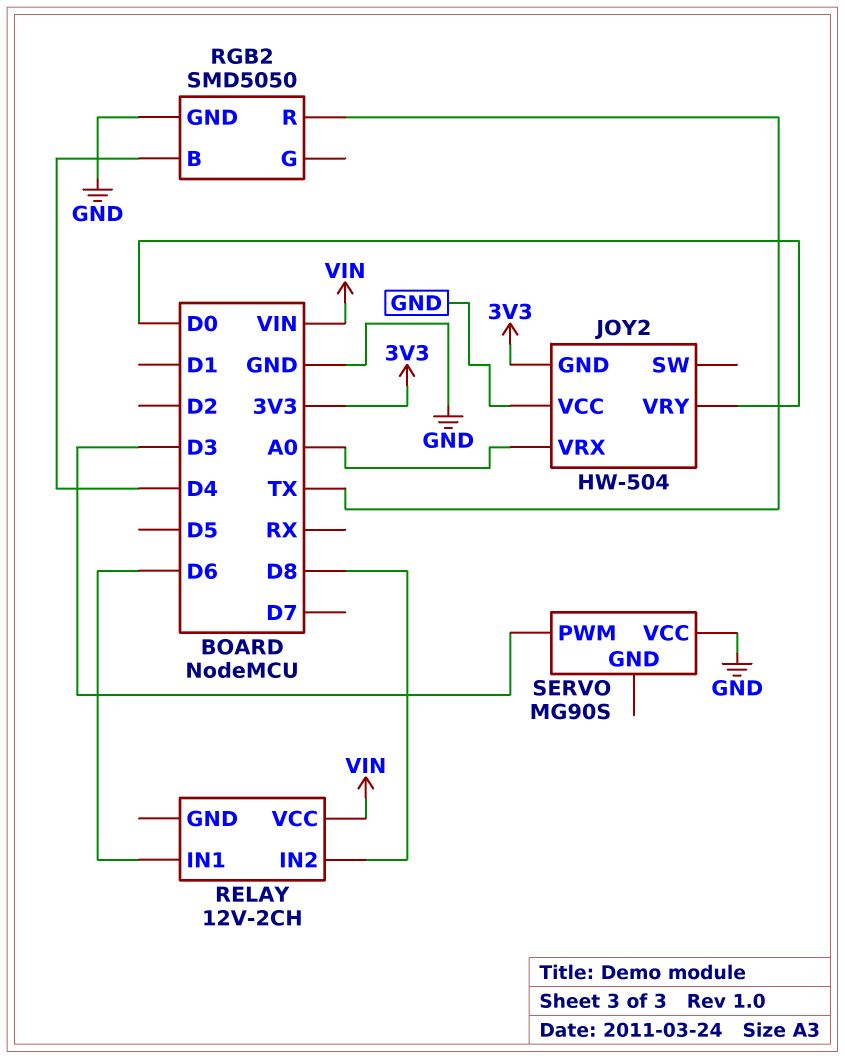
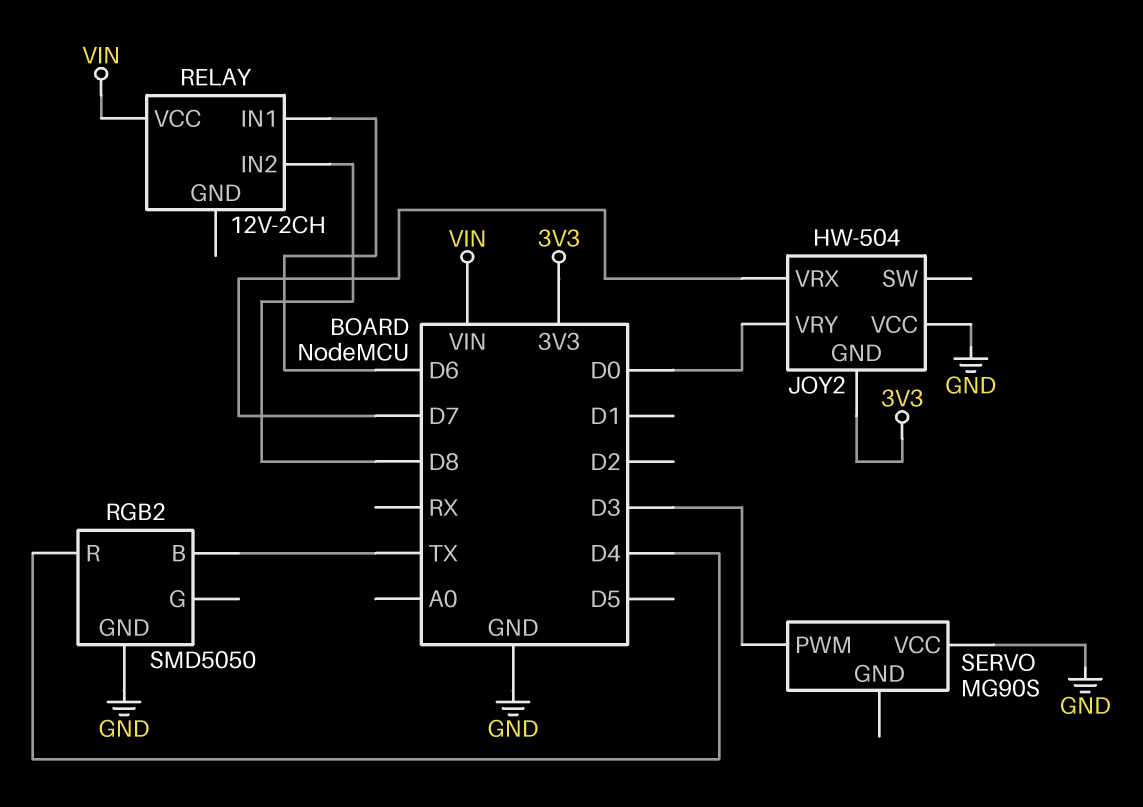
JOY2 pin VRX: A0 -> D7
RGB2 pin B: D4 -> TX
RGB2 pin R: TX -> D4

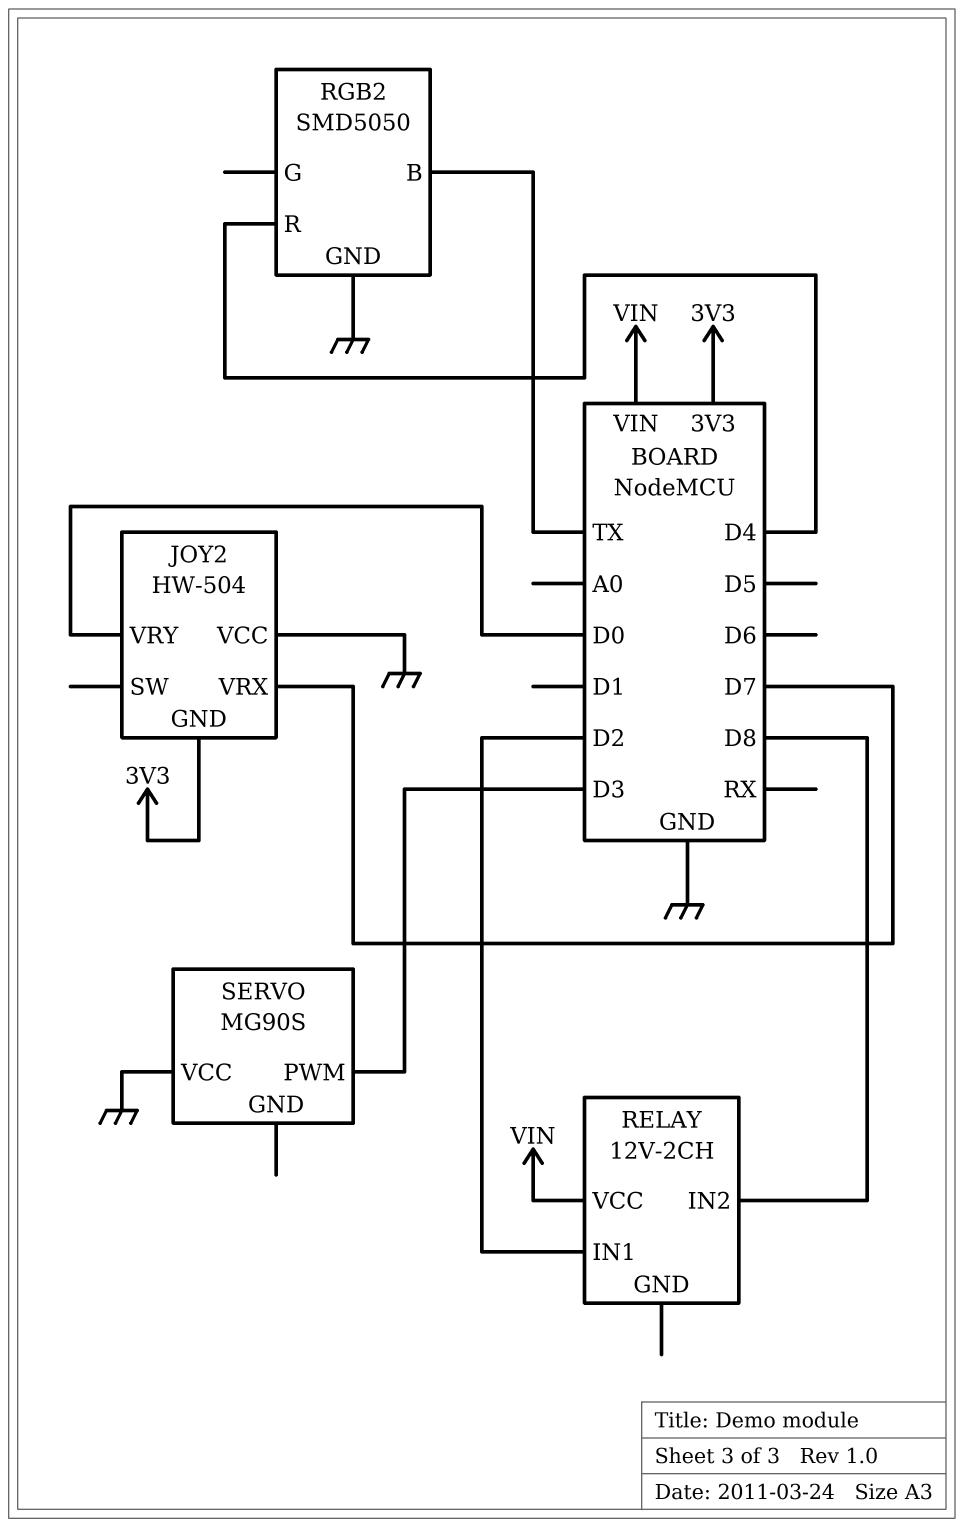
RELAY pin IN1: D6 -> D2

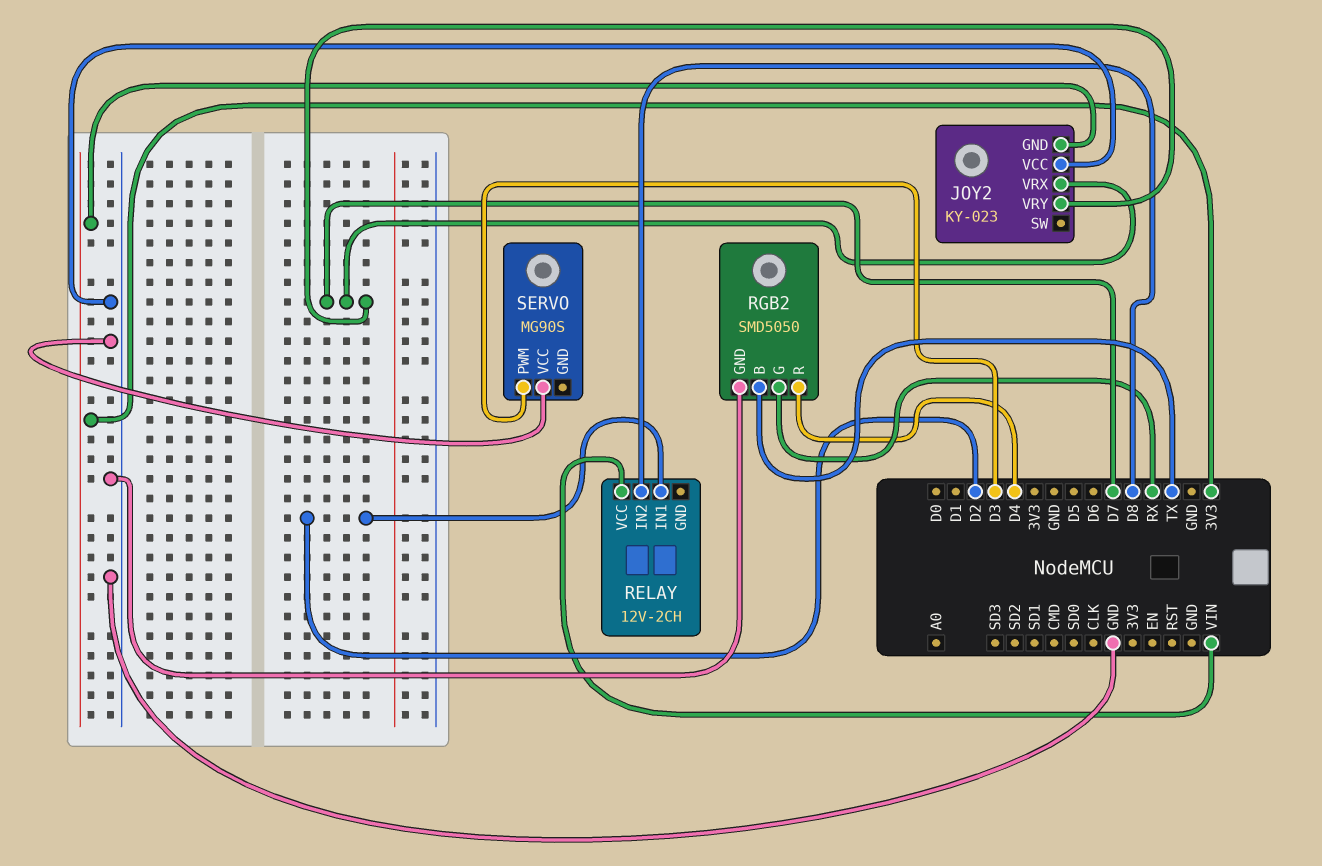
JOY2: HW-504 -> KY-023
JOY2 pin VRY: D0 -> D7
RGB2 pin G: none -> RX

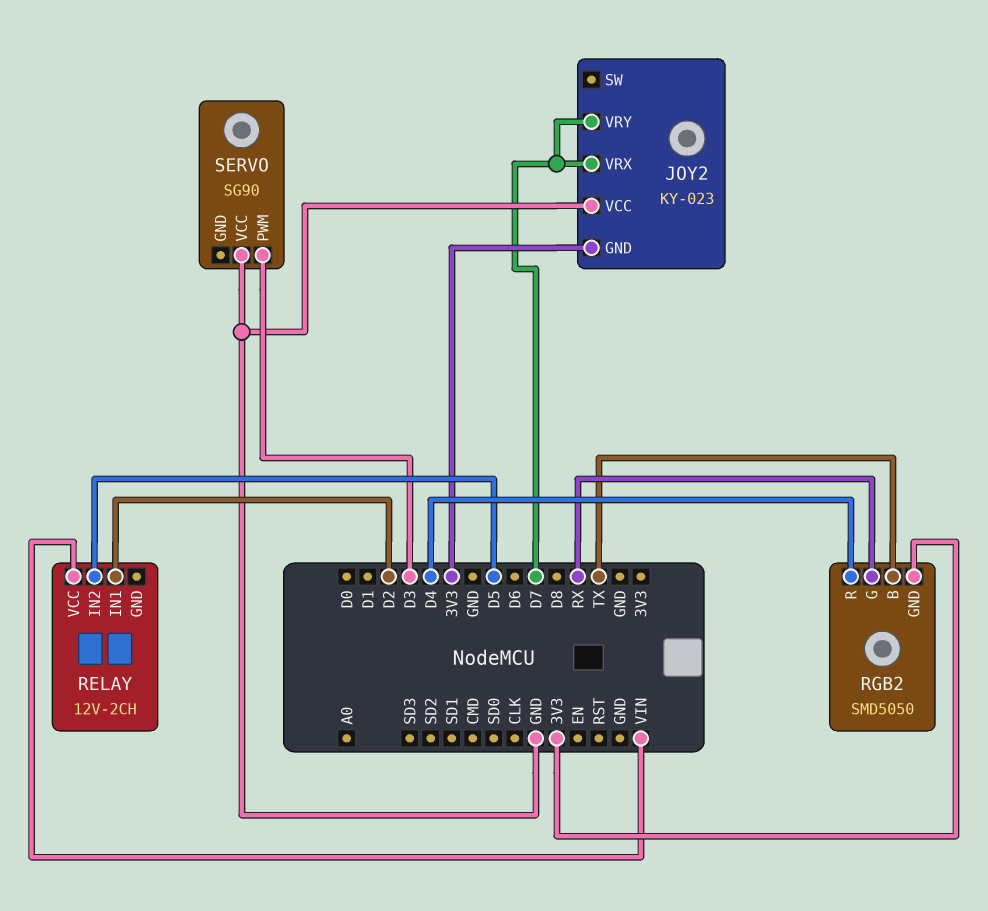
RELAY pin IN2: D8 -> D5
RGB2 pin GND: GND -> 3V3
SERVO: MG90S -> SG90

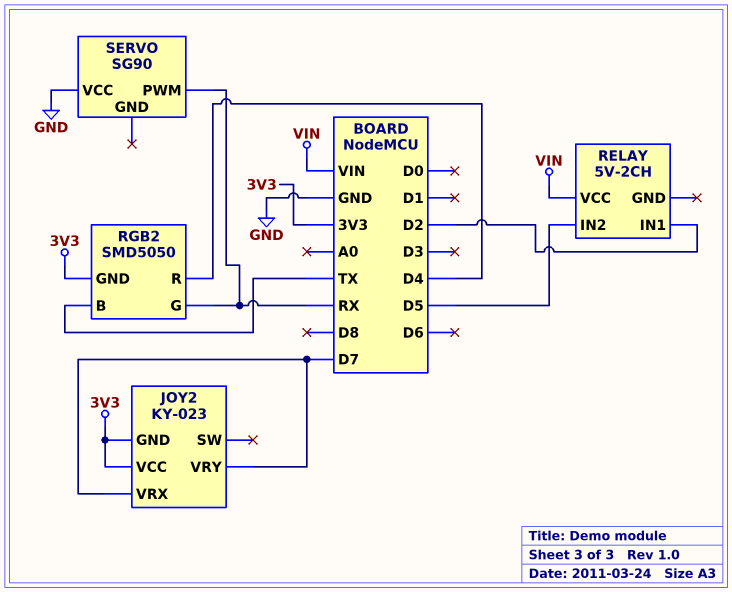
JOY2 pin VCC: GND -> 3V3
RELAY: 12V-2CH -> 5V-2CH
SERVO pin PWM: D3 -> RX

